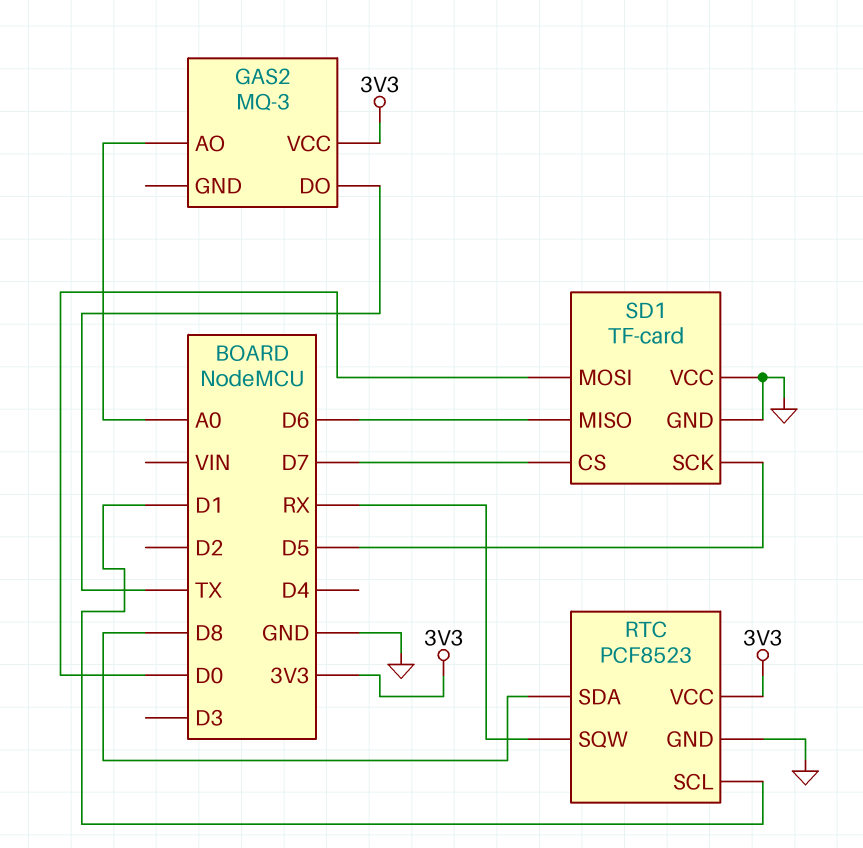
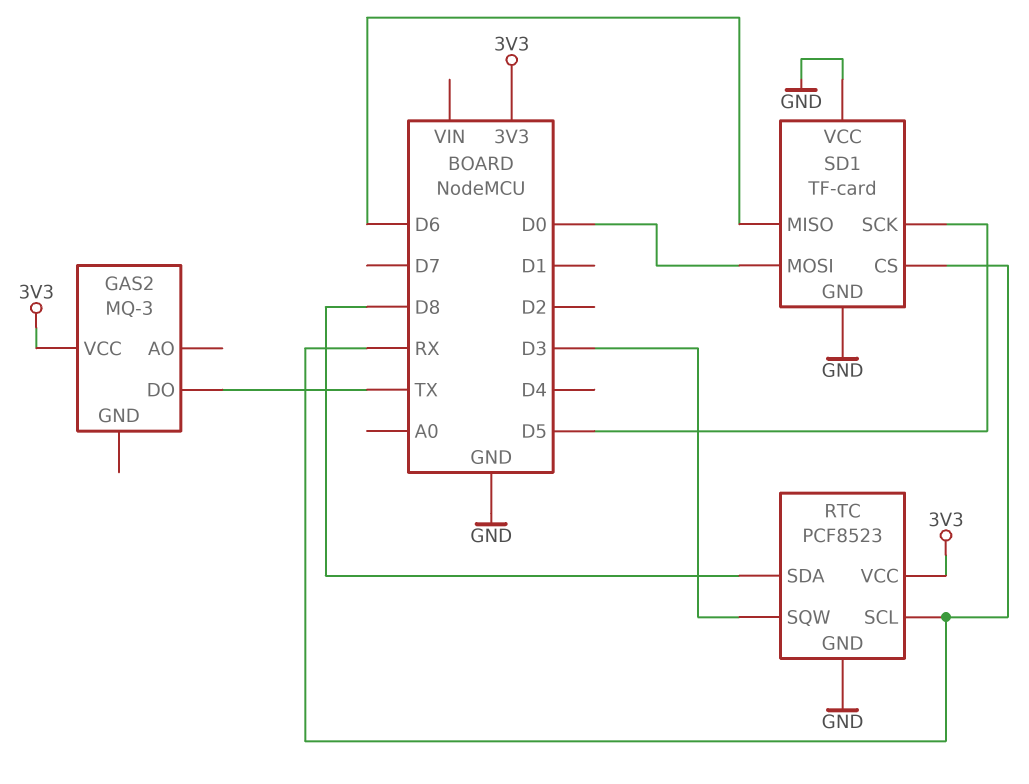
GAS2 pin AO: A0 -> none
RTC pin SCL: D1 -> RX
RTC pin SQW: RX -> D3
SD1 pin CS: D7 -> RX

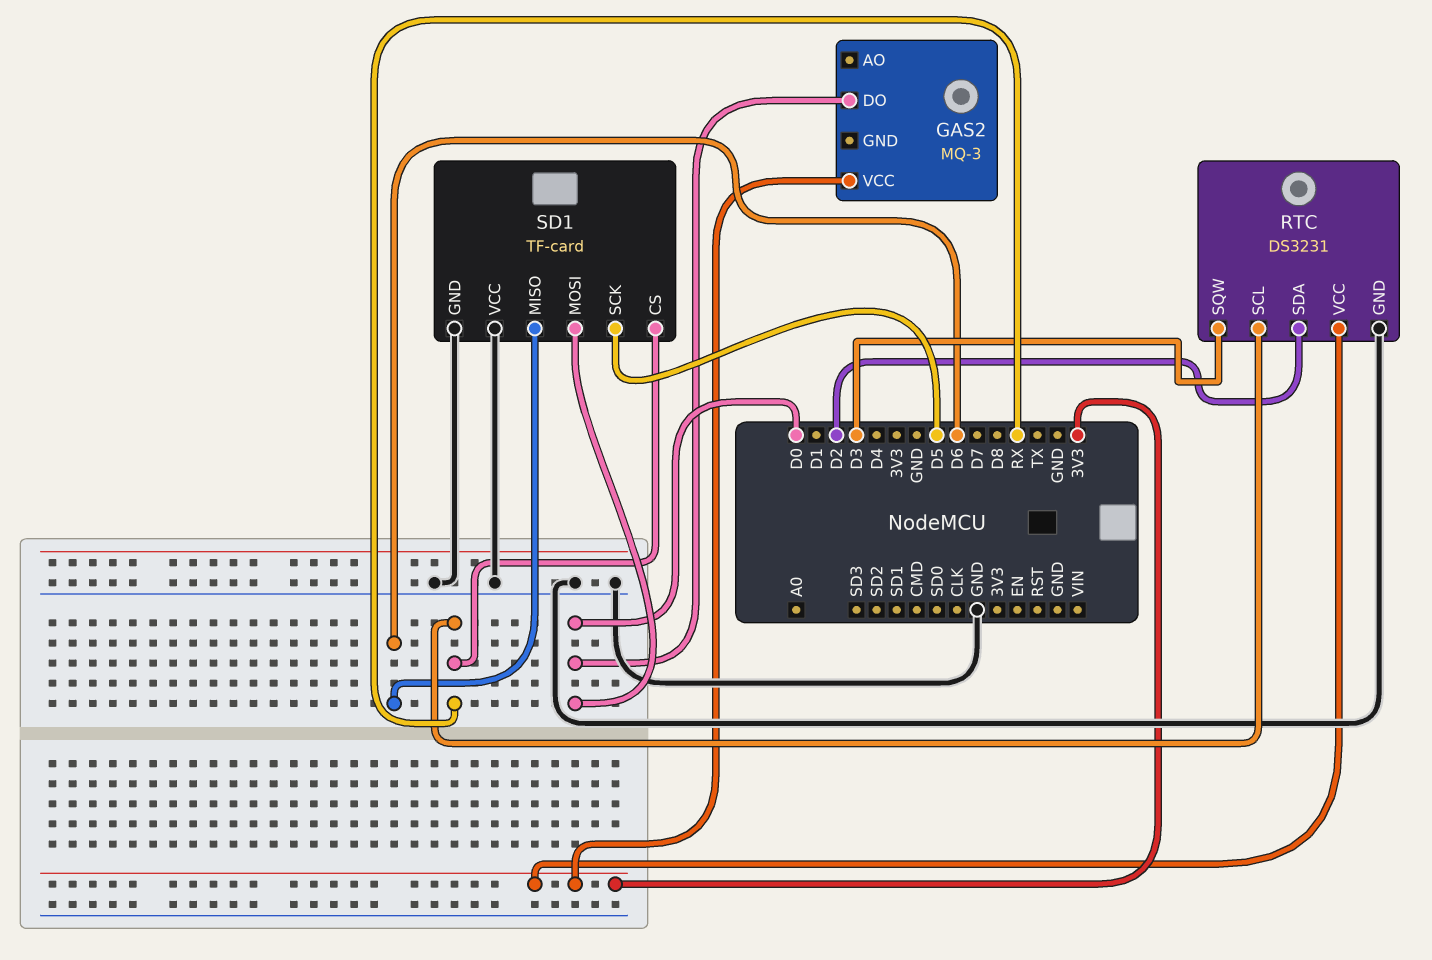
GAS2 pin DO: TX -> D0
RTC: PCF8523 -> DS3231
RTC pin SDA: D8 -> D2

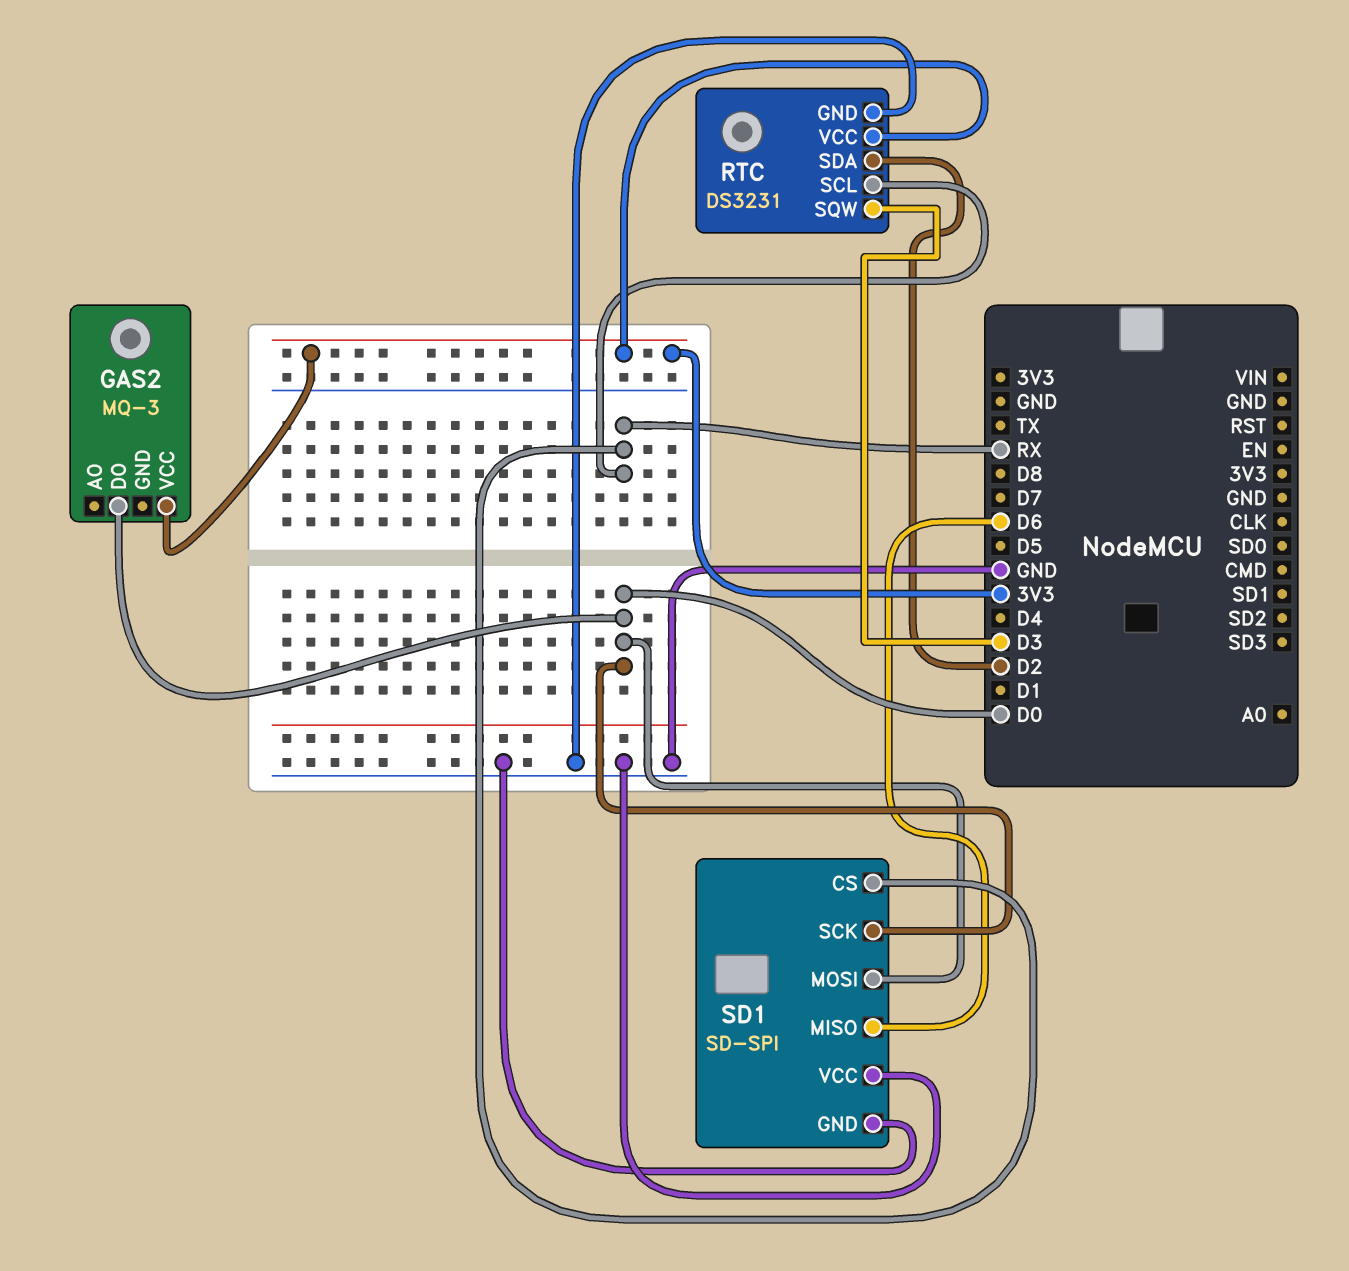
SD1: TF-card -> SD-SPI
SD1 pin SCK: D5 -> D0

